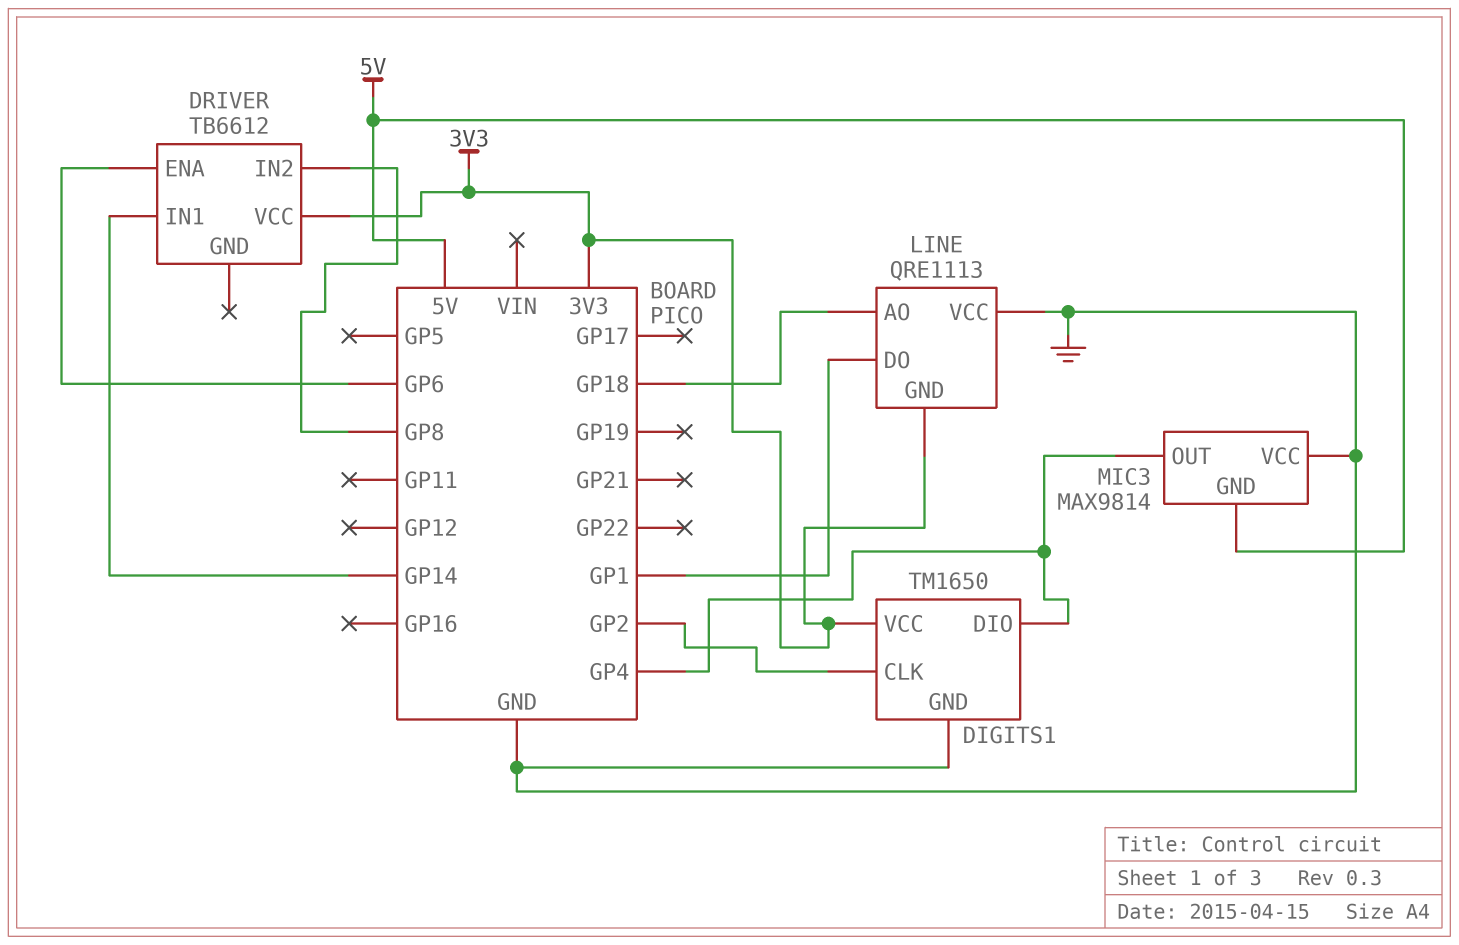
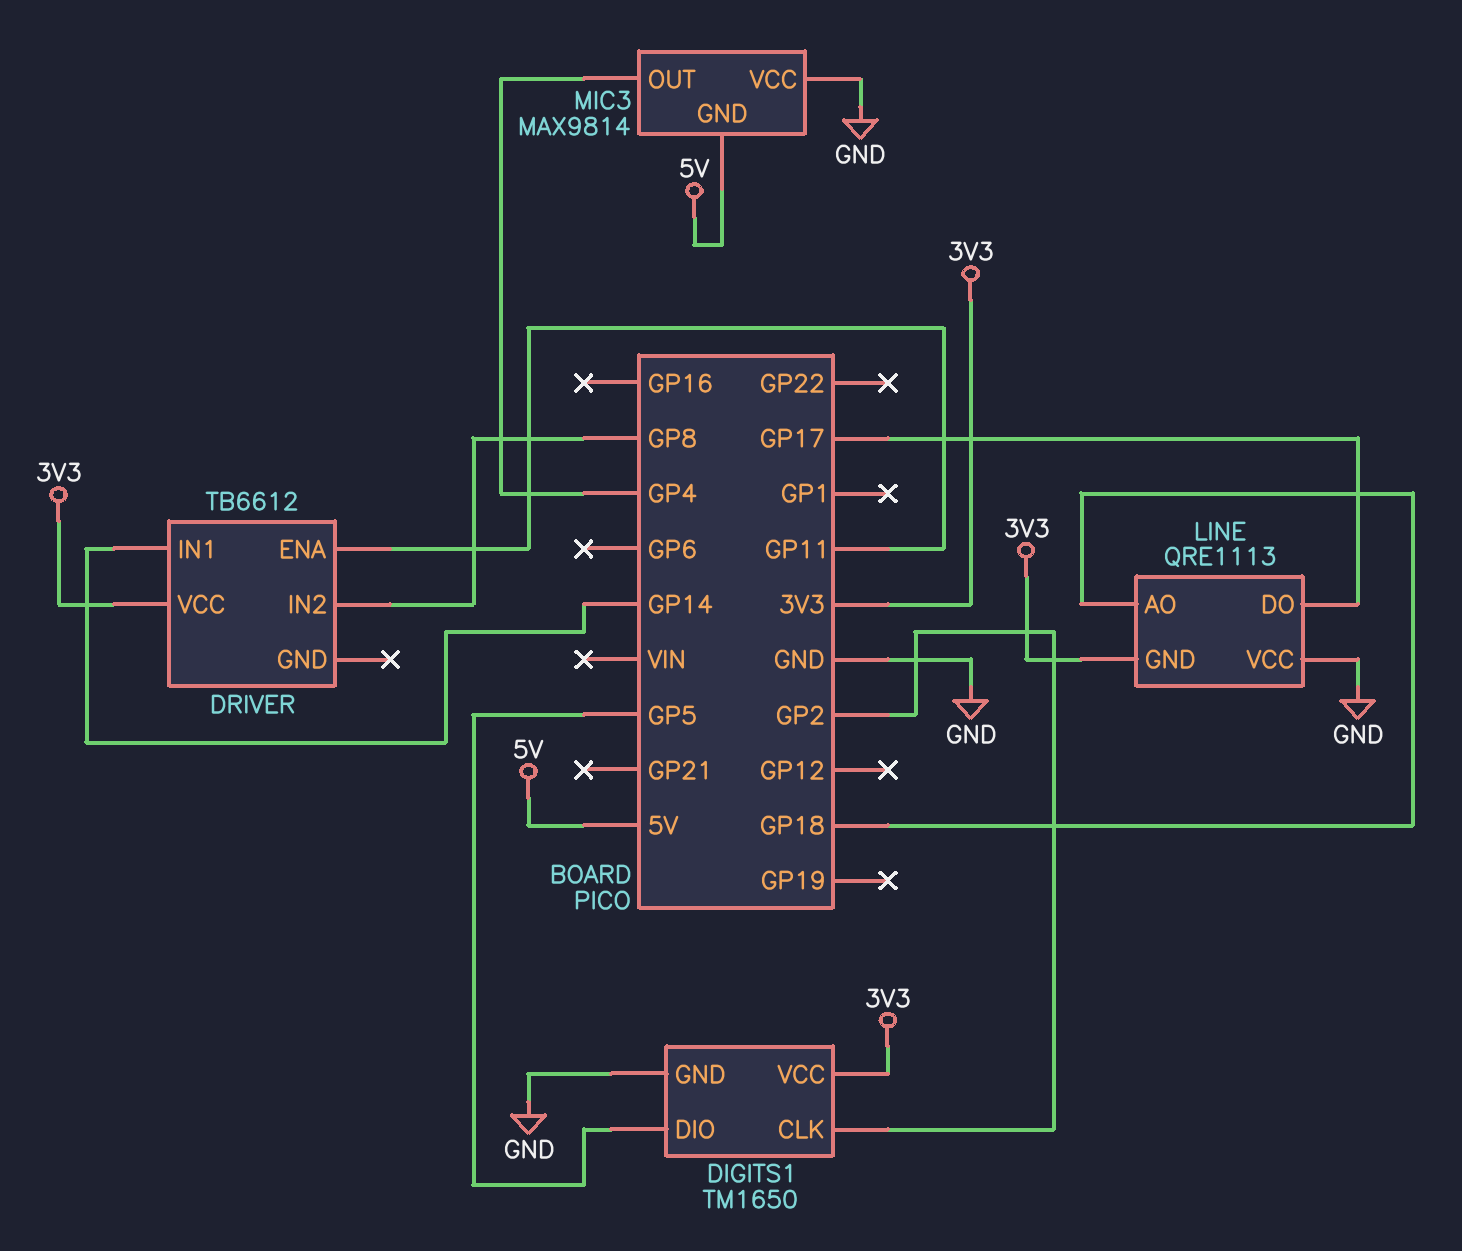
DIGITS1 pin DIO: GP4 -> GP5
DRIVER pin ENA: GP6 -> GP11
LINE pin DO: GP1 -> GP17

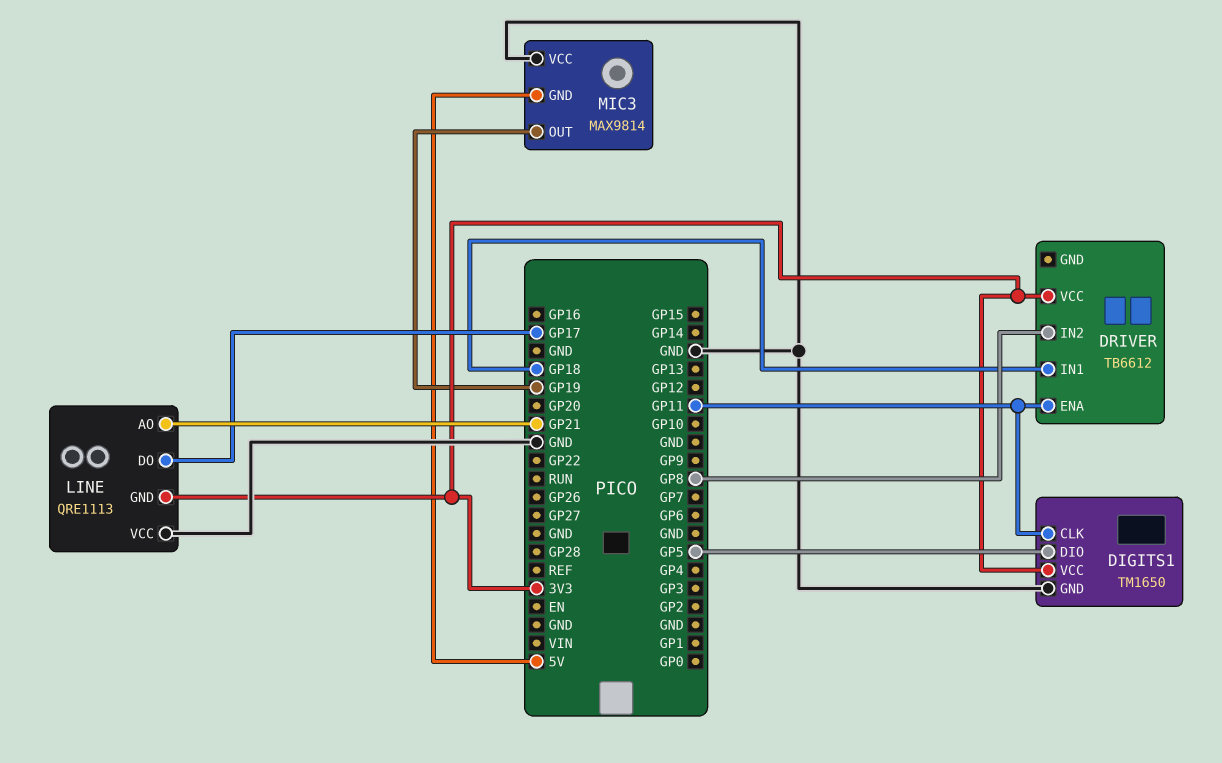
DIGITS1 pin CLK: GP2 -> GP11
DRIVER pin IN1: GP14 -> GP18
LINE pin AO: GP18 -> GP21
MIC3 pin OUT: GP4 -> GP19

